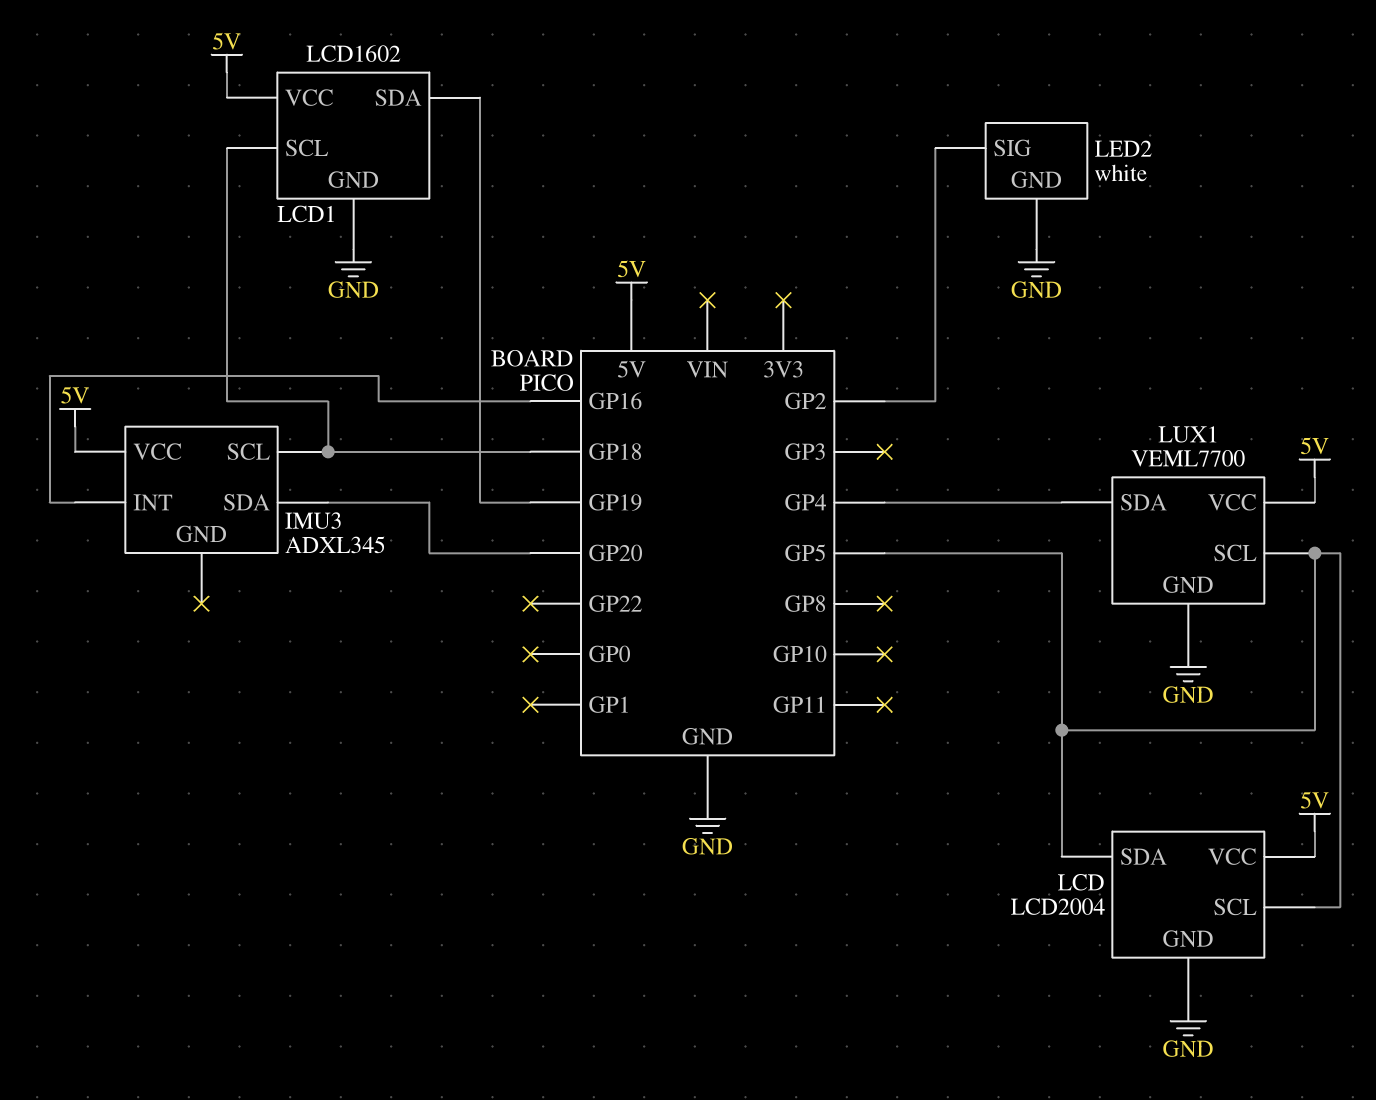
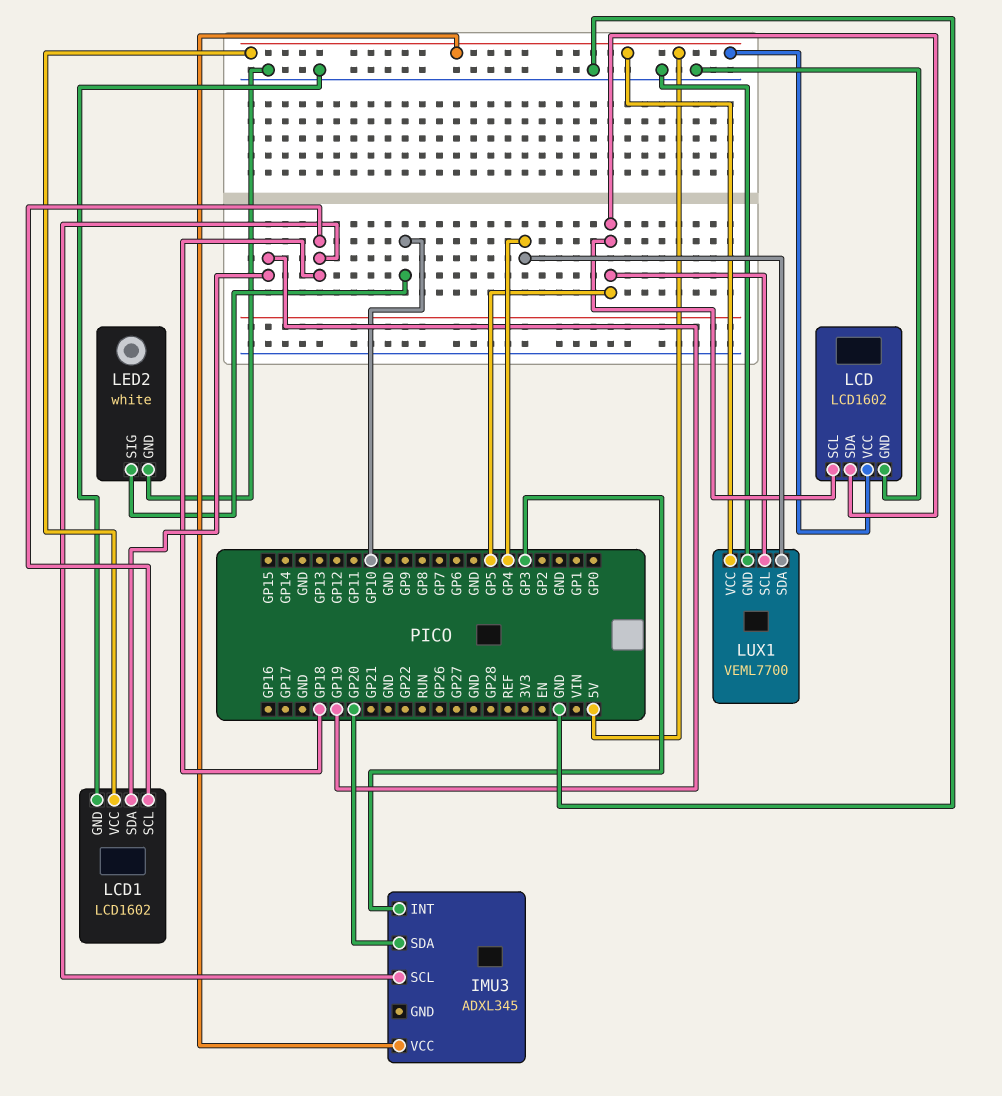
IMU3 pin INT: GP16 -> GP3
LCD: LCD2004 -> LCD1602
LED2 pin SIG: GP2 -> GP10

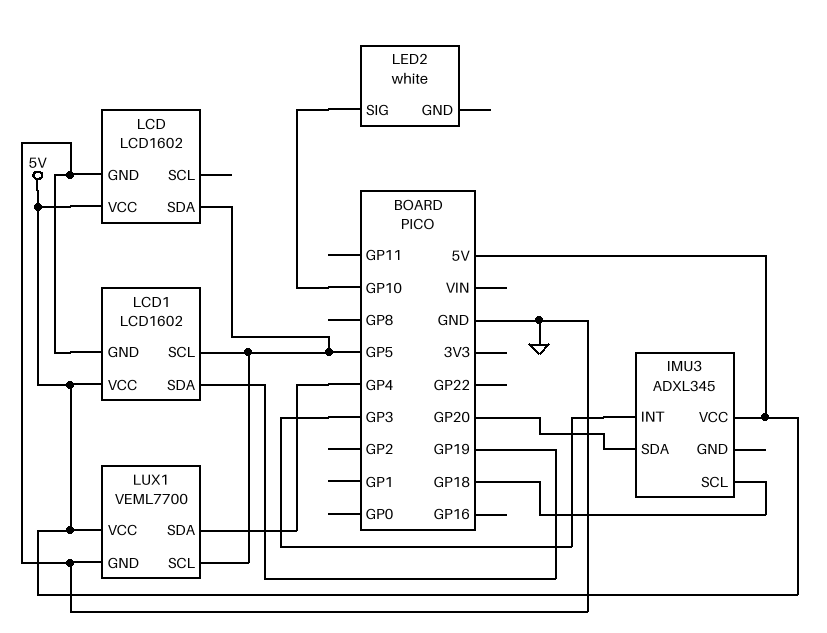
LCD pin SCL: GP5 -> none
LCD1 pin SCL: GP18 -> GP5
LED2 pin GND: GND -> none

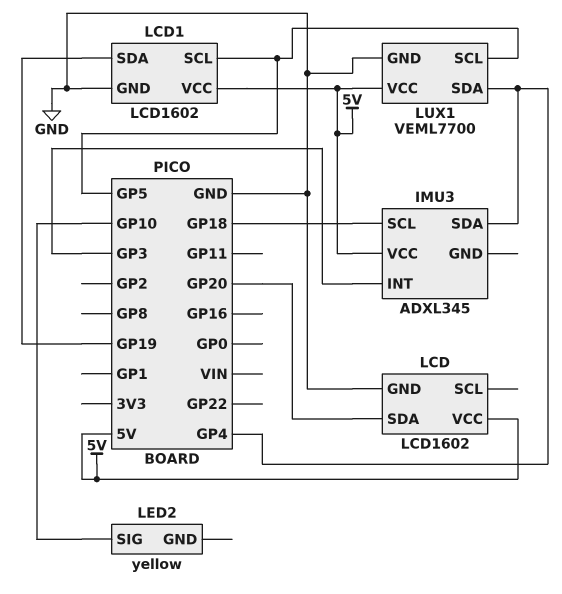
IMU3 pin SDA: GP20 -> GP4
LCD pin SDA: GP5 -> GP20
LED2: white -> yellow

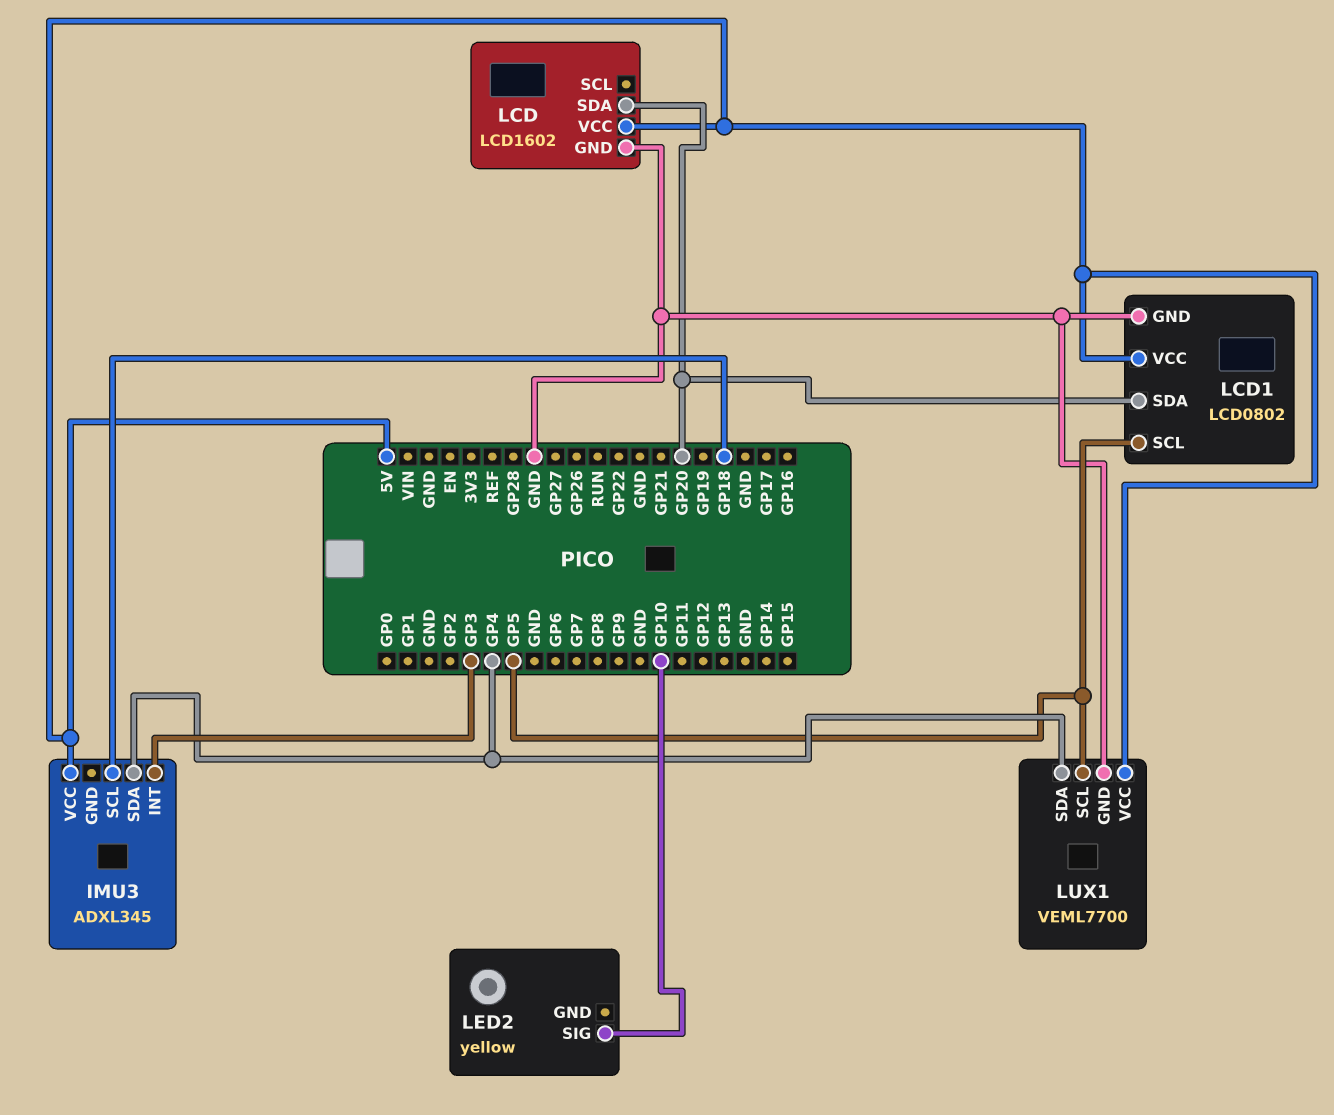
LCD1: LCD1602 -> LCD0802
LCD1 pin SDA: GP19 -> GP20

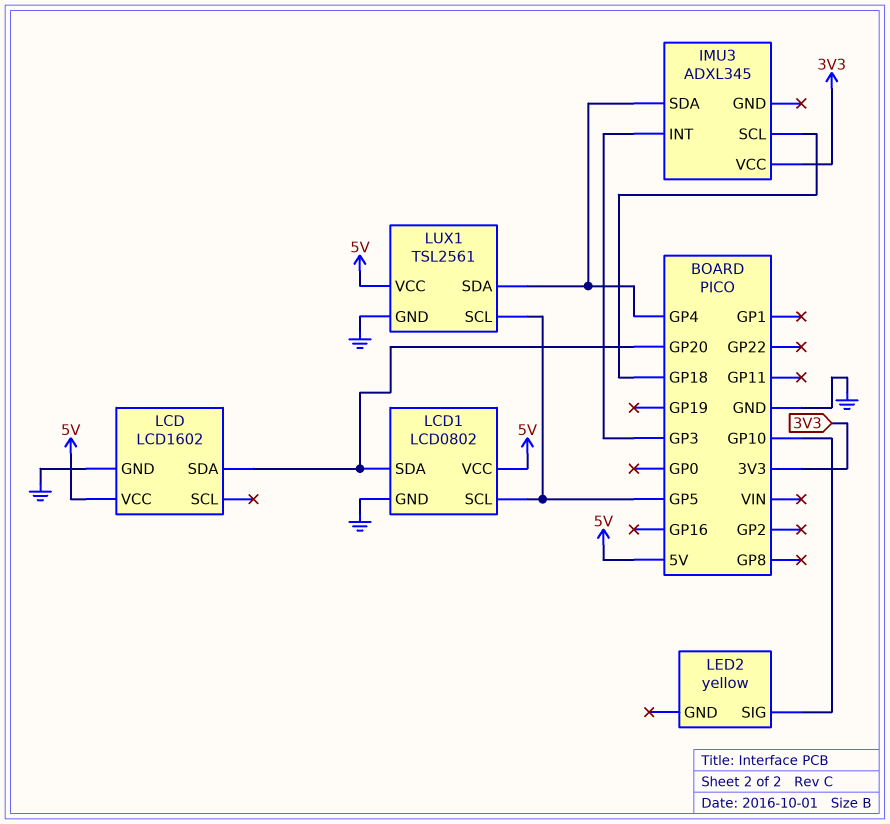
IMU3 pin VCC: 5V -> 3V3
LUX1: VEML7700 -> TSL2561

